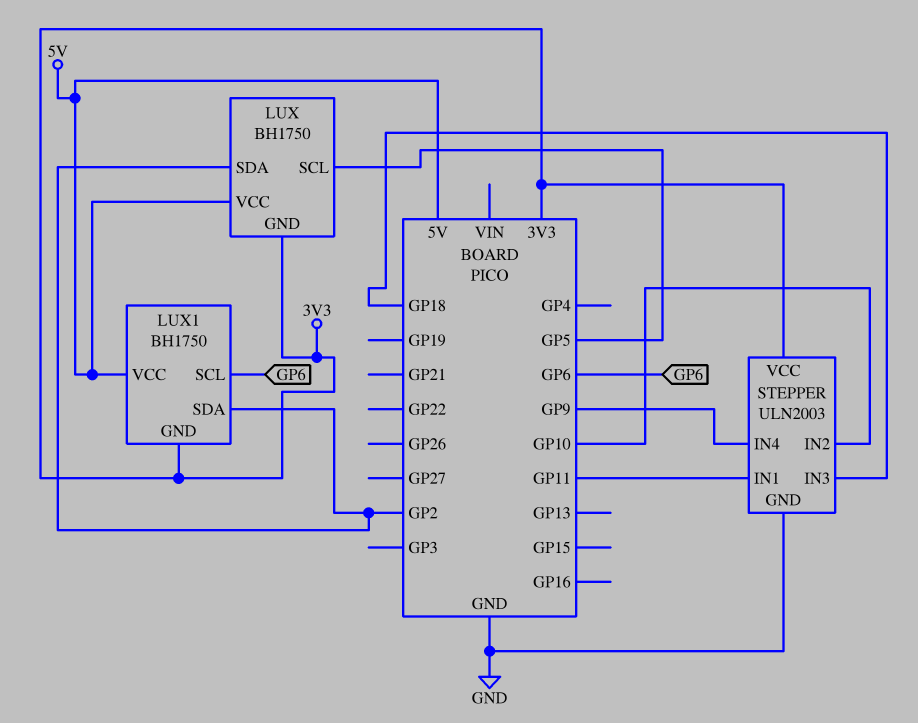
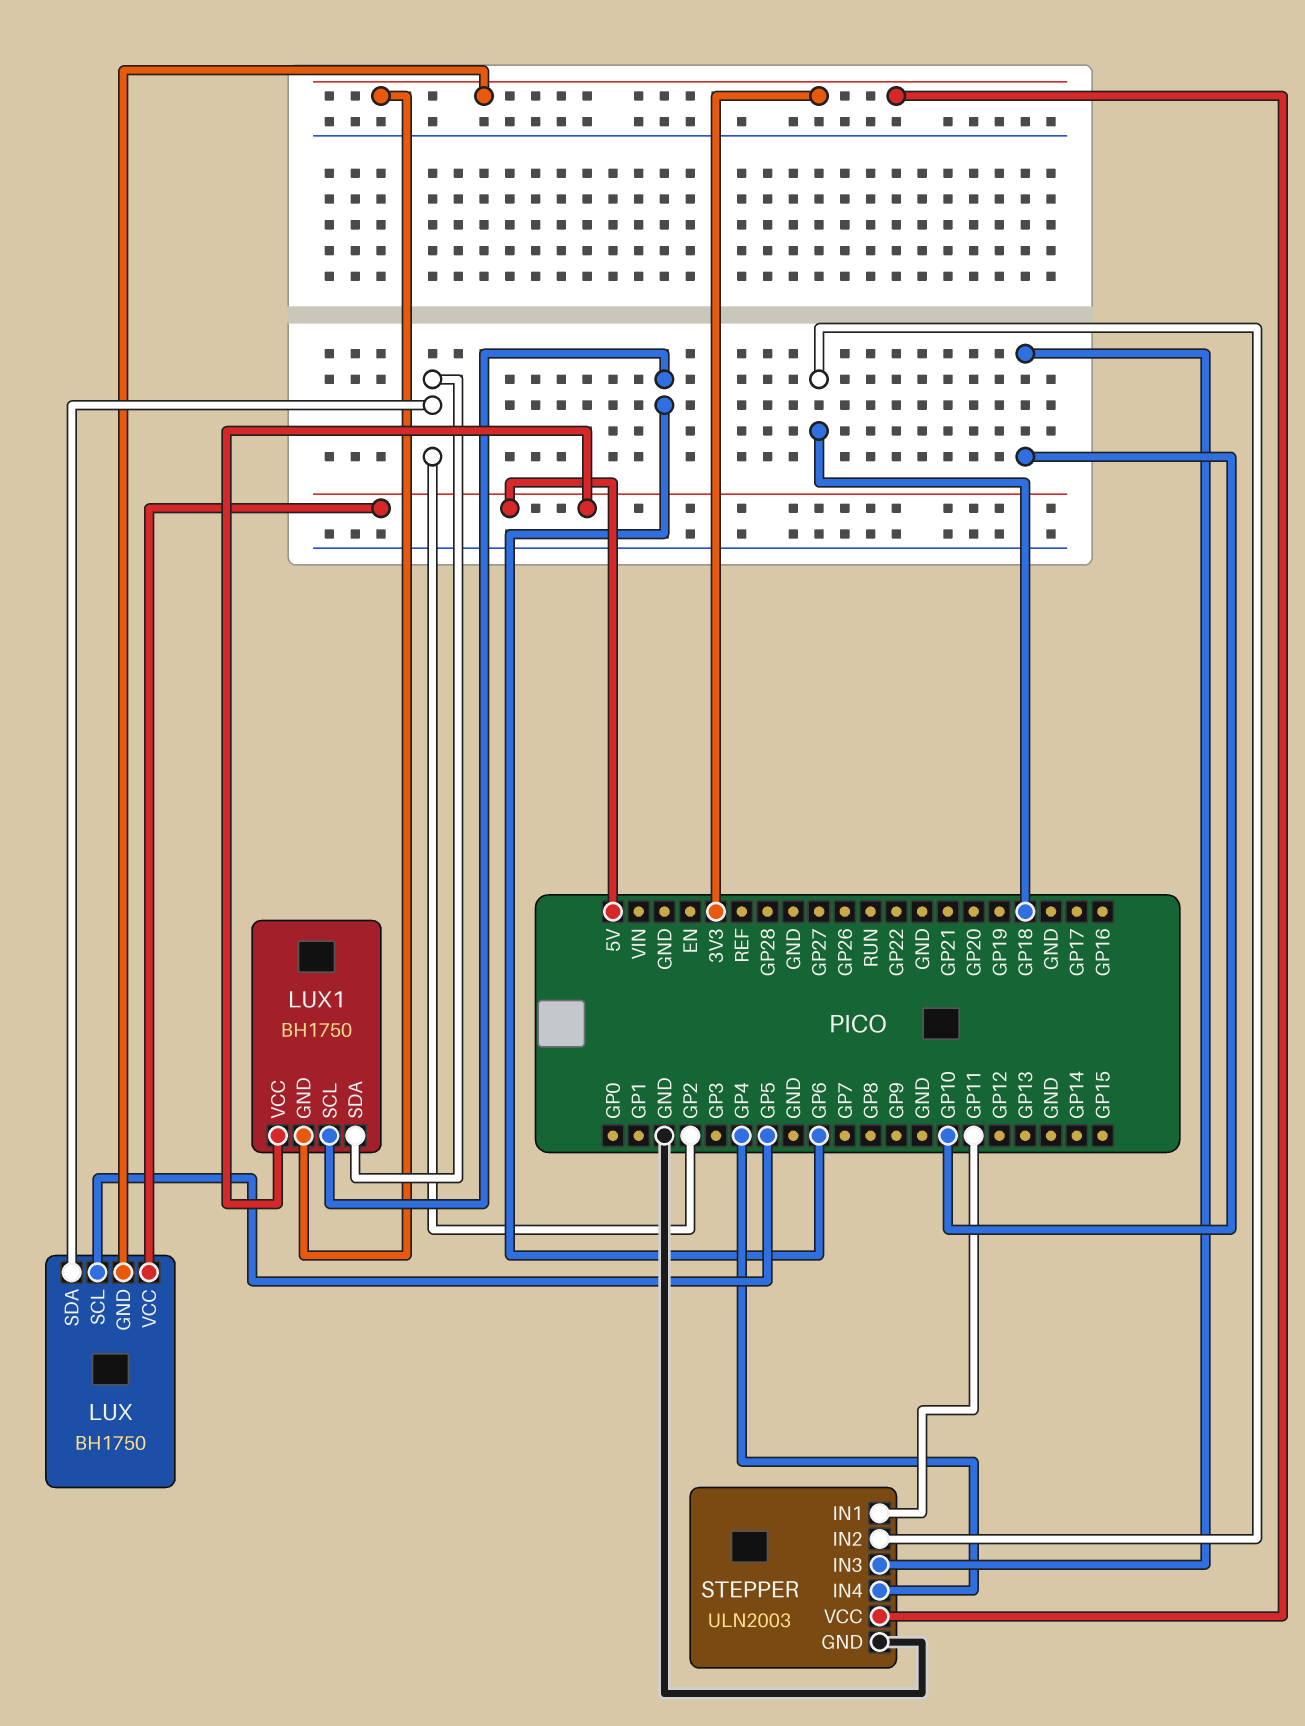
STEPPER pin IN2: GP10 -> GP18
STEPPER pin IN3: GP18 -> GP10
STEPPER pin IN4: GP9 -> GP4

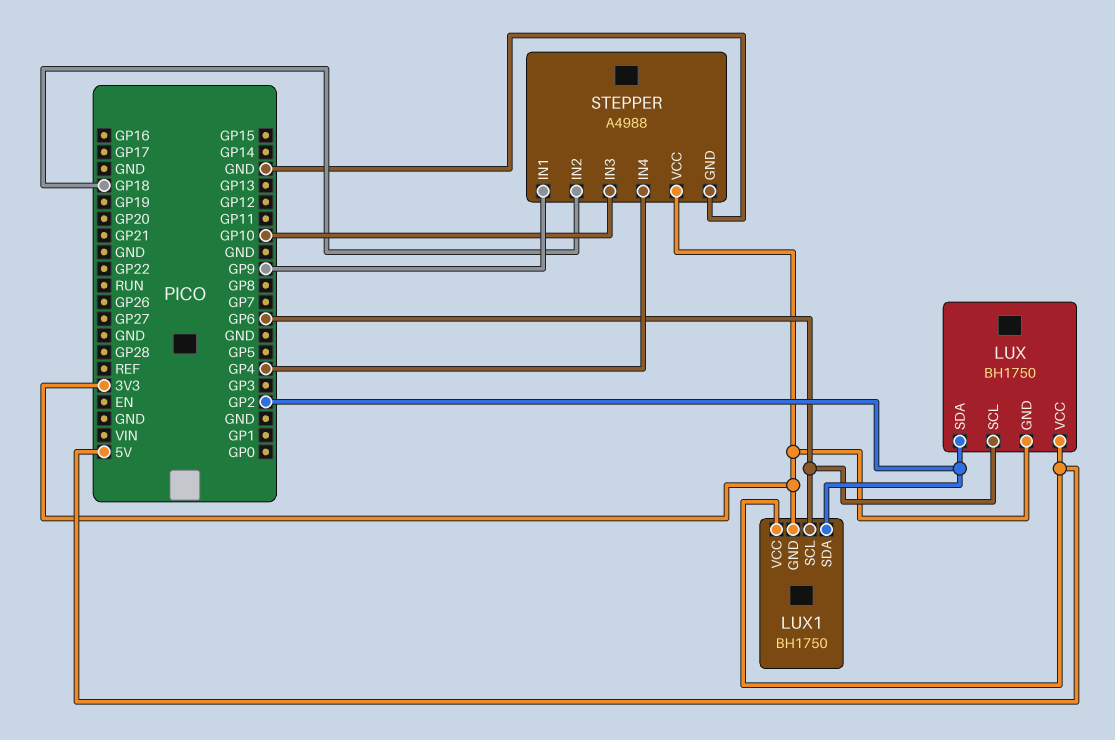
LUX pin SCL: GP5 -> GP6
STEPPER: ULN2003 -> A4988
STEPPER pin IN1: GP11 -> GP9

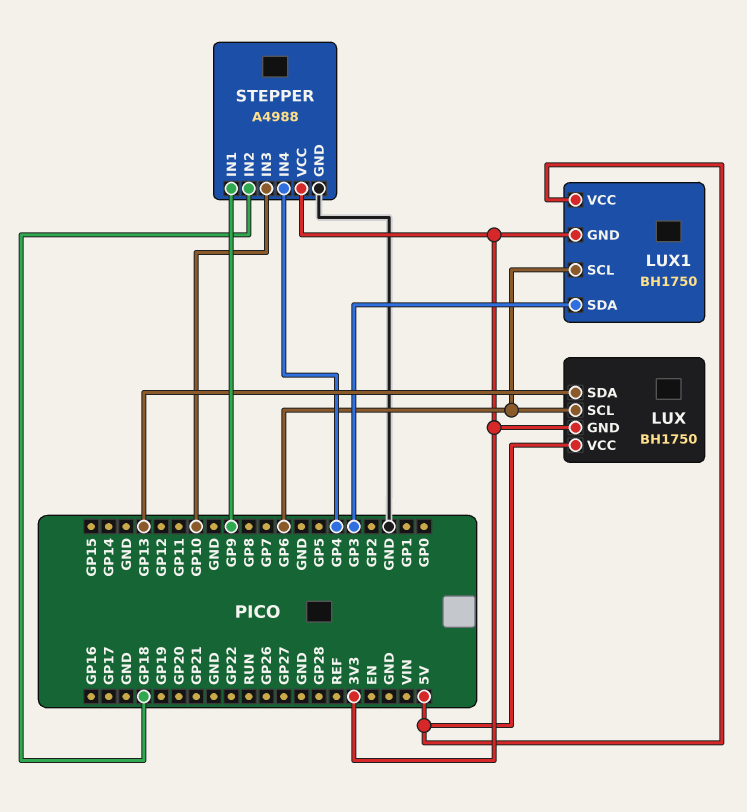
LUX pin SDA: GP2 -> GP13
LUX1 pin SDA: GP2 -> GP3

